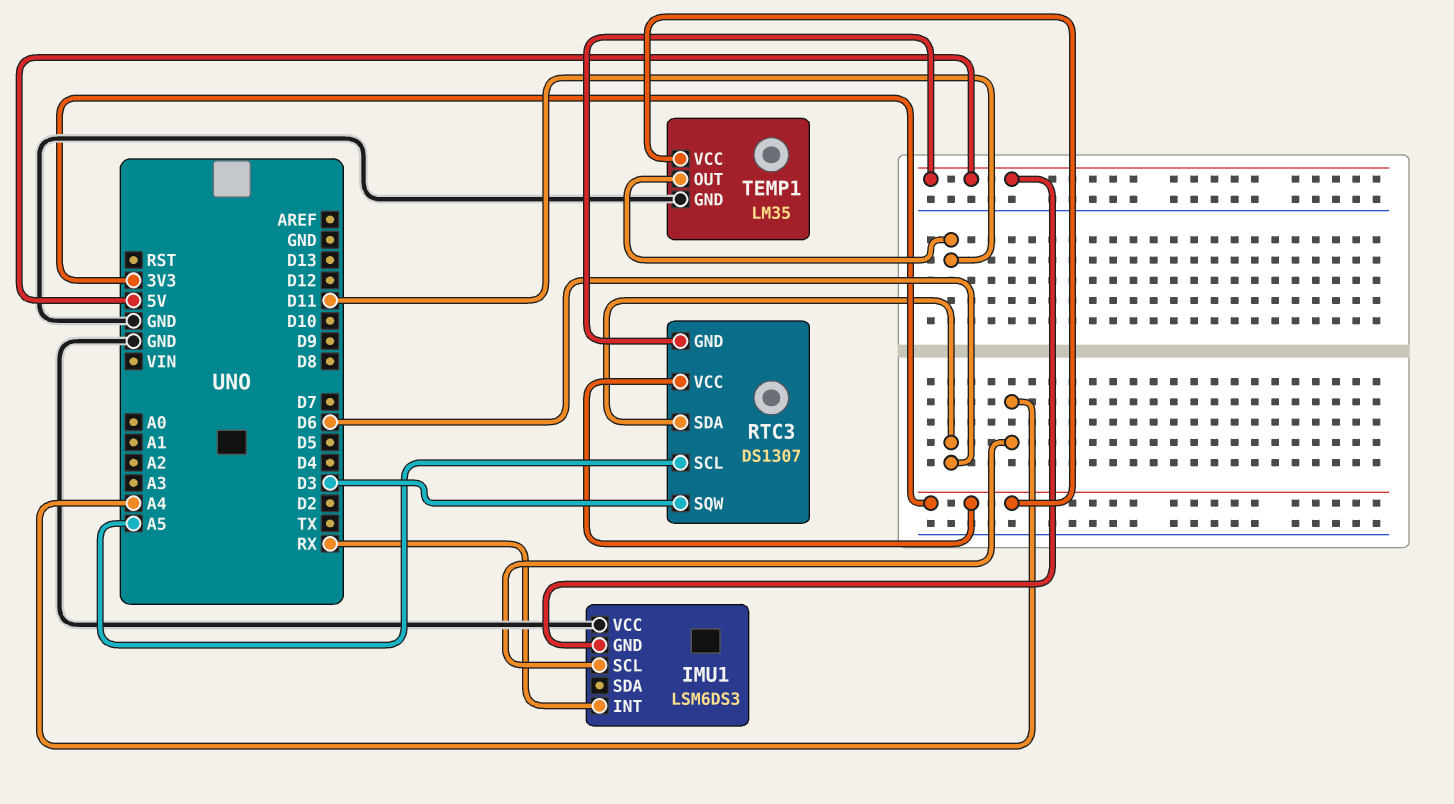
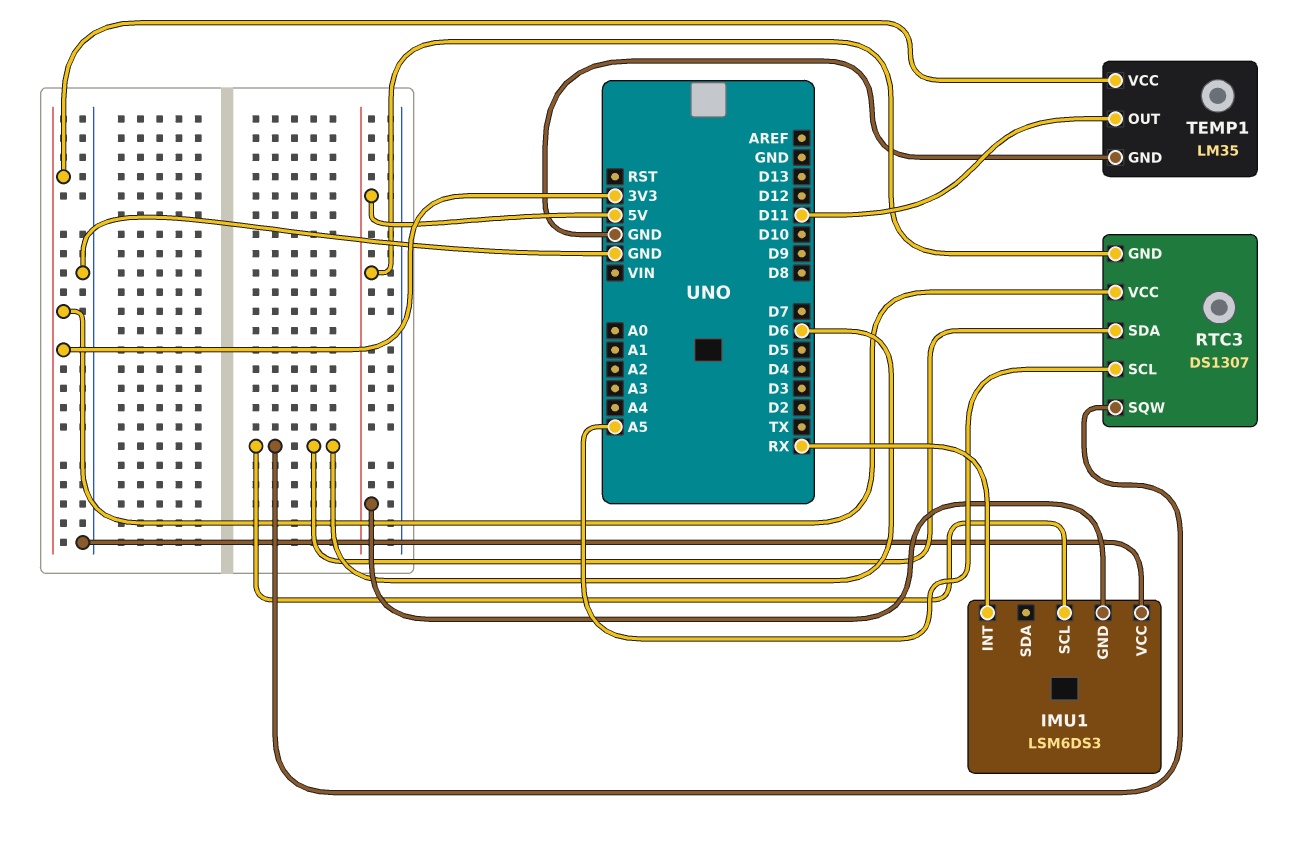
IMU1 pin SCL: A4 -> D6
RTC3 pin SQW: D3 -> D6

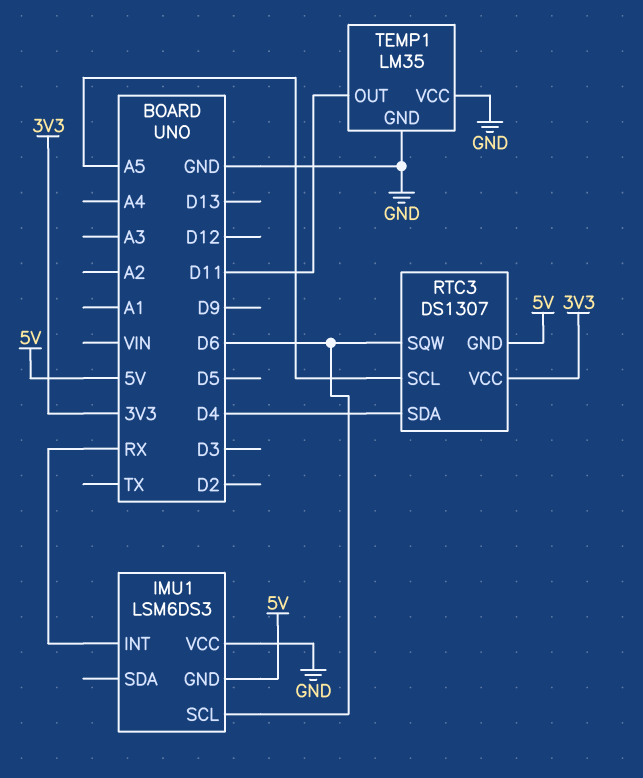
RTC3 pin SDA: D6 -> D4
TEMP1 pin VCC: 3V3 -> GND

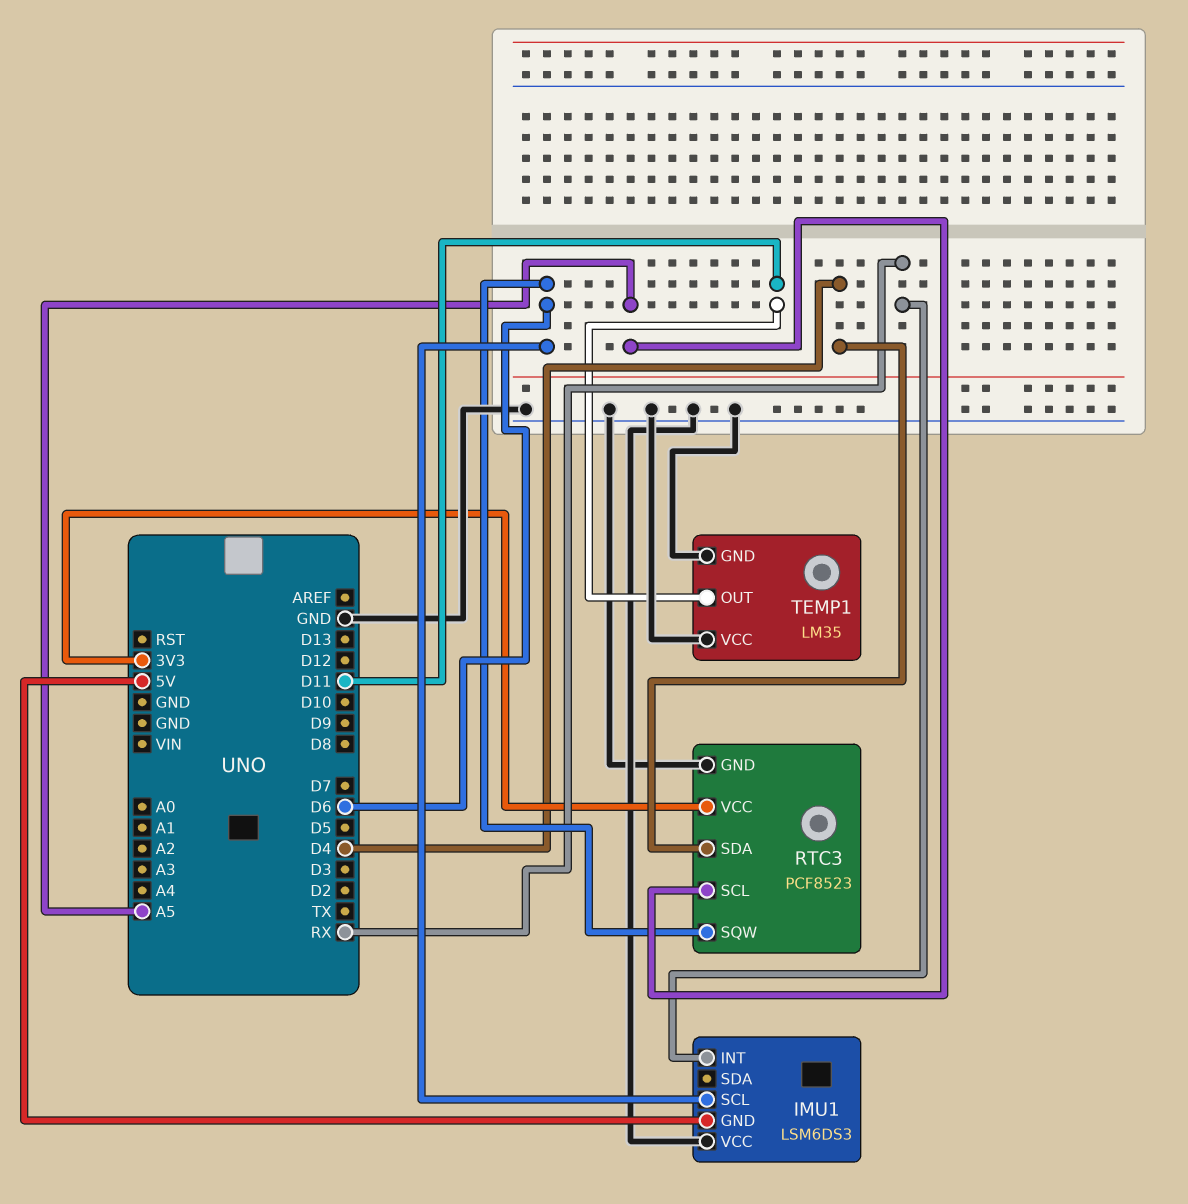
RTC3: DS1307 -> PCF8523
RTC3 pin GND: 5V -> GND

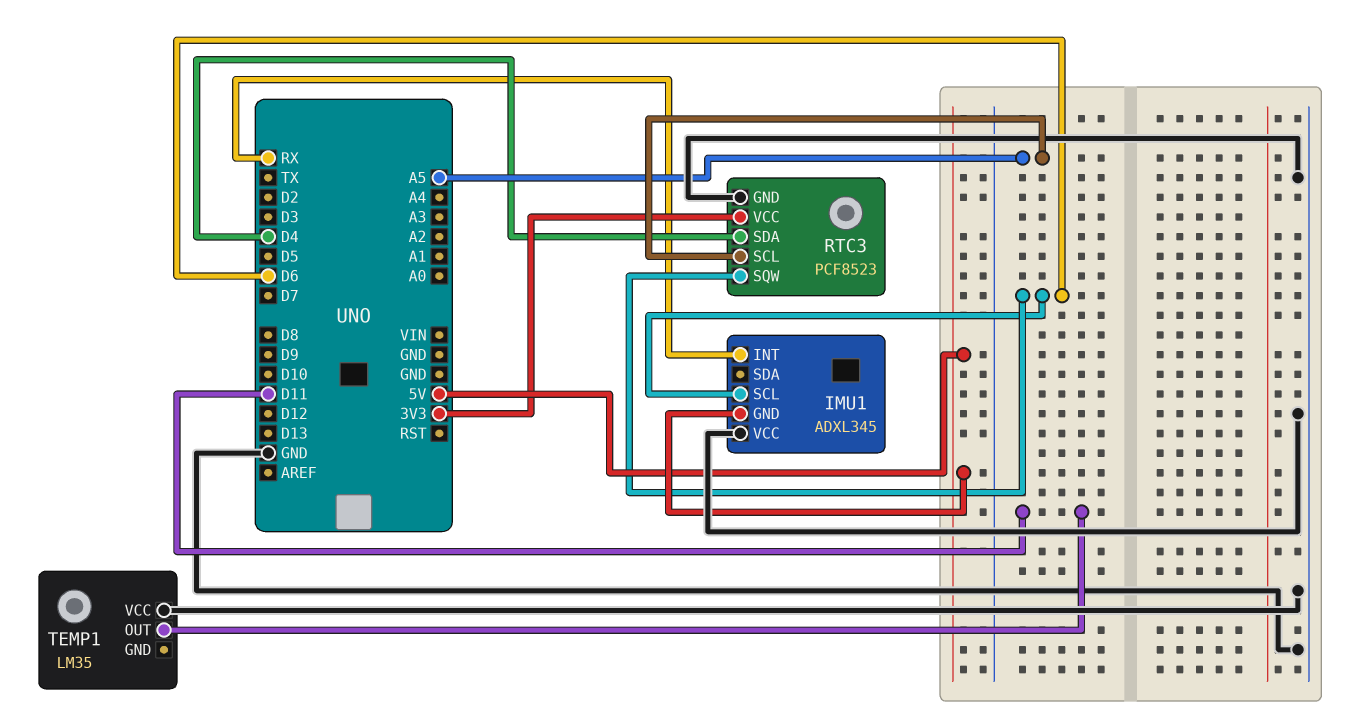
IMU1: LSM6DS3 -> ADXL345
TEMP1 pin GND: GND -> none

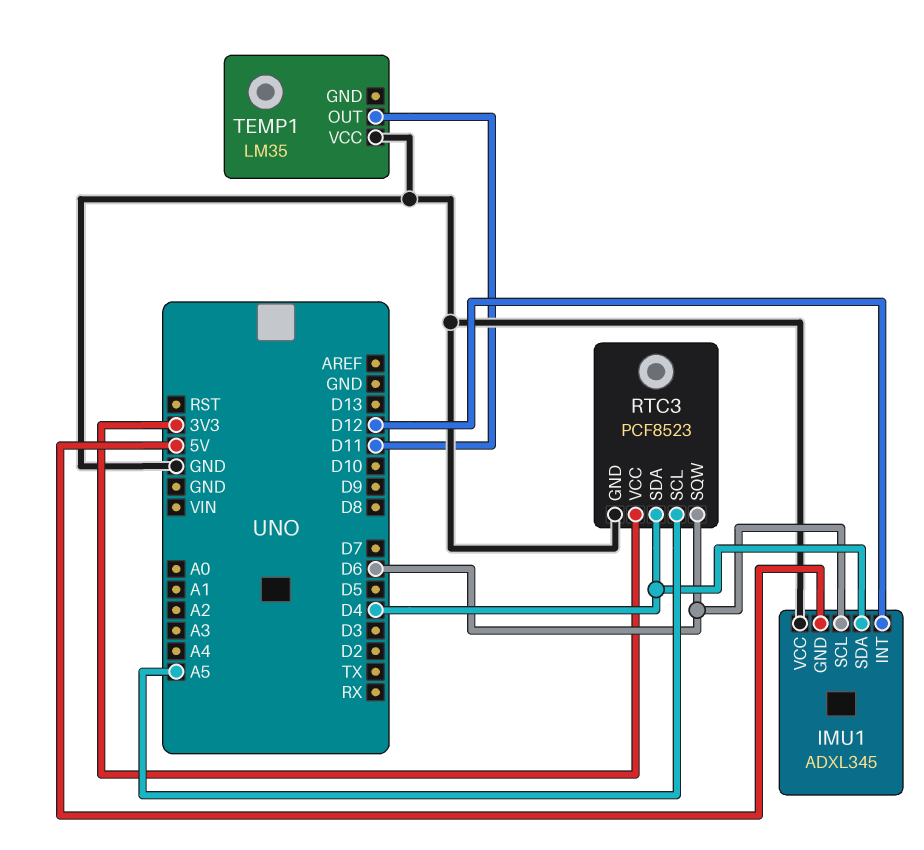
IMU1 pin INT: RX -> D12
IMU1 pin SDA: none -> D4

